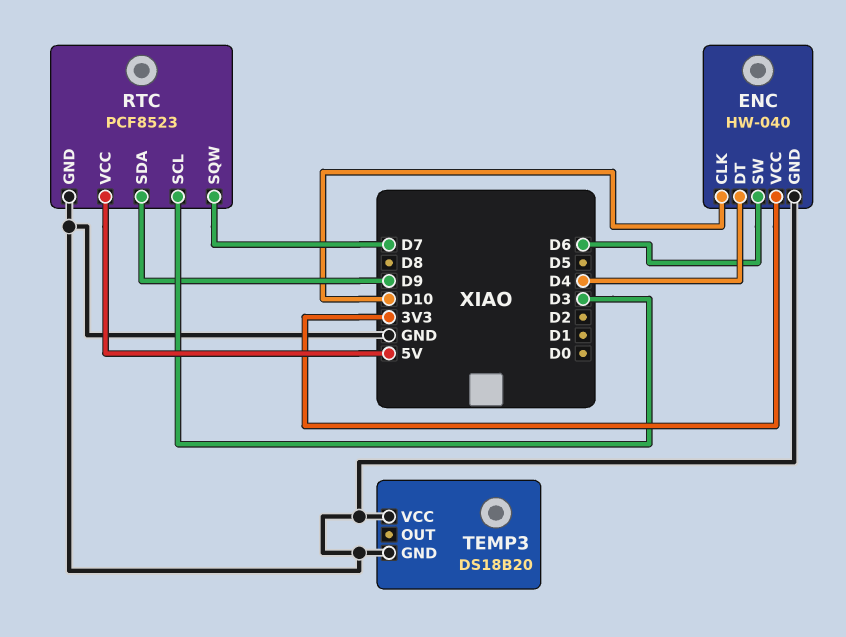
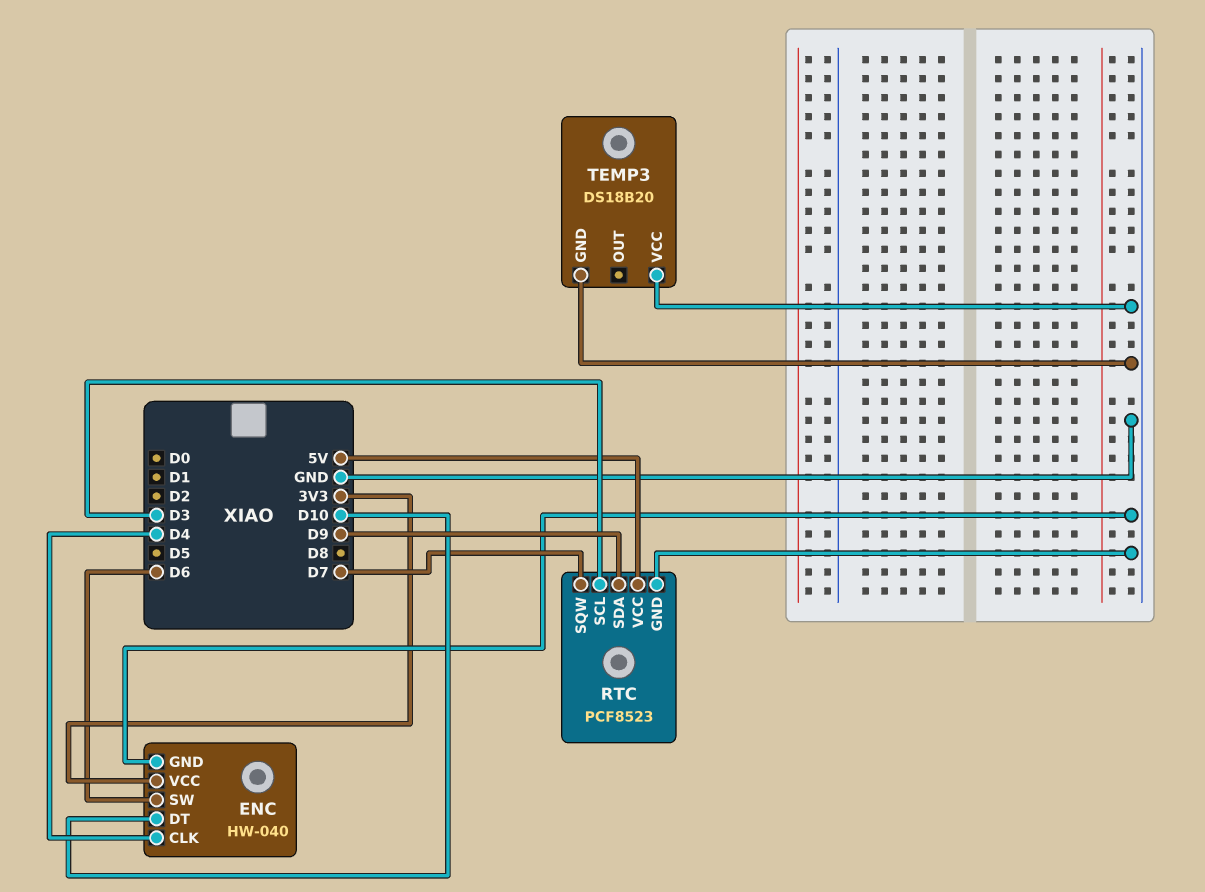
ENC pin CLK: D10 -> D4
ENC pin DT: D4 -> D10

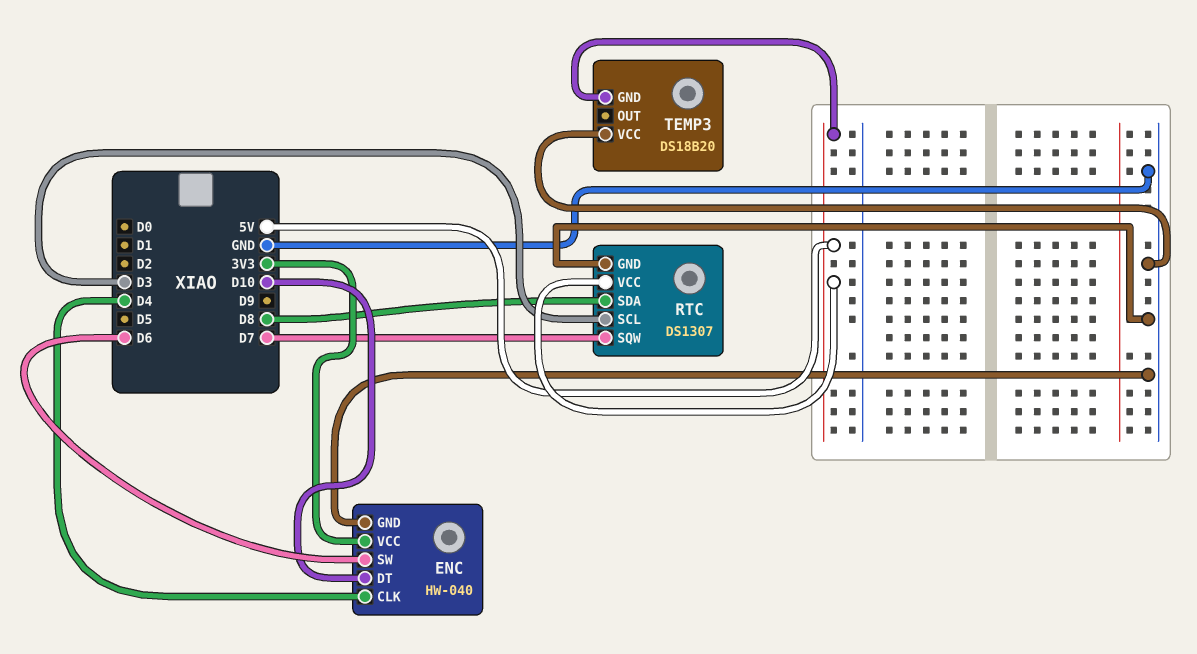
RTC: PCF8523 -> DS1307
RTC pin SDA: D9 -> D8
TEMP3 pin GND: GND -> 5V

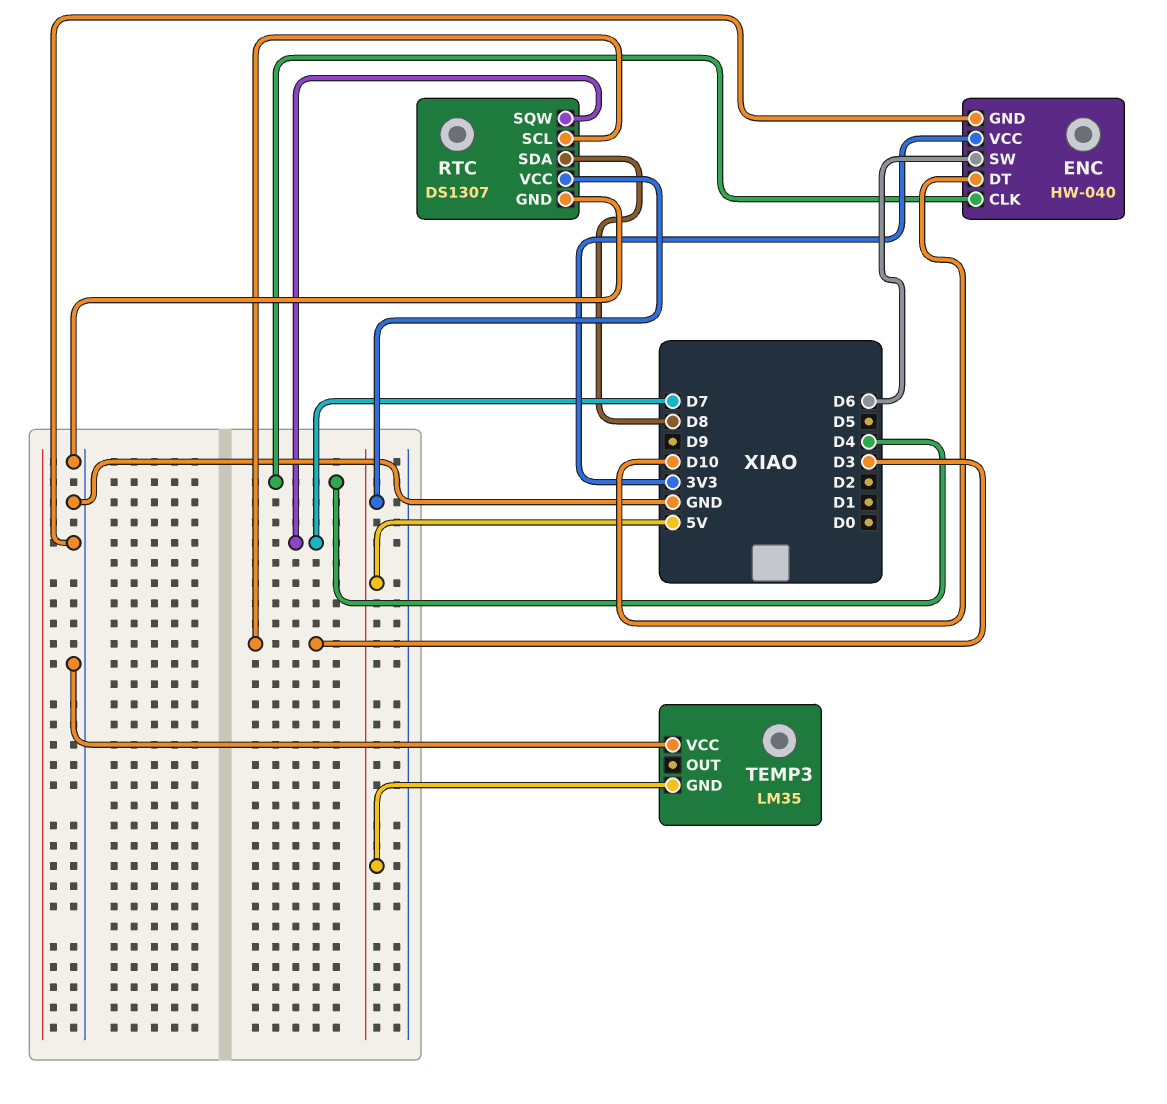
TEMP3: DS18B20 -> LM35

